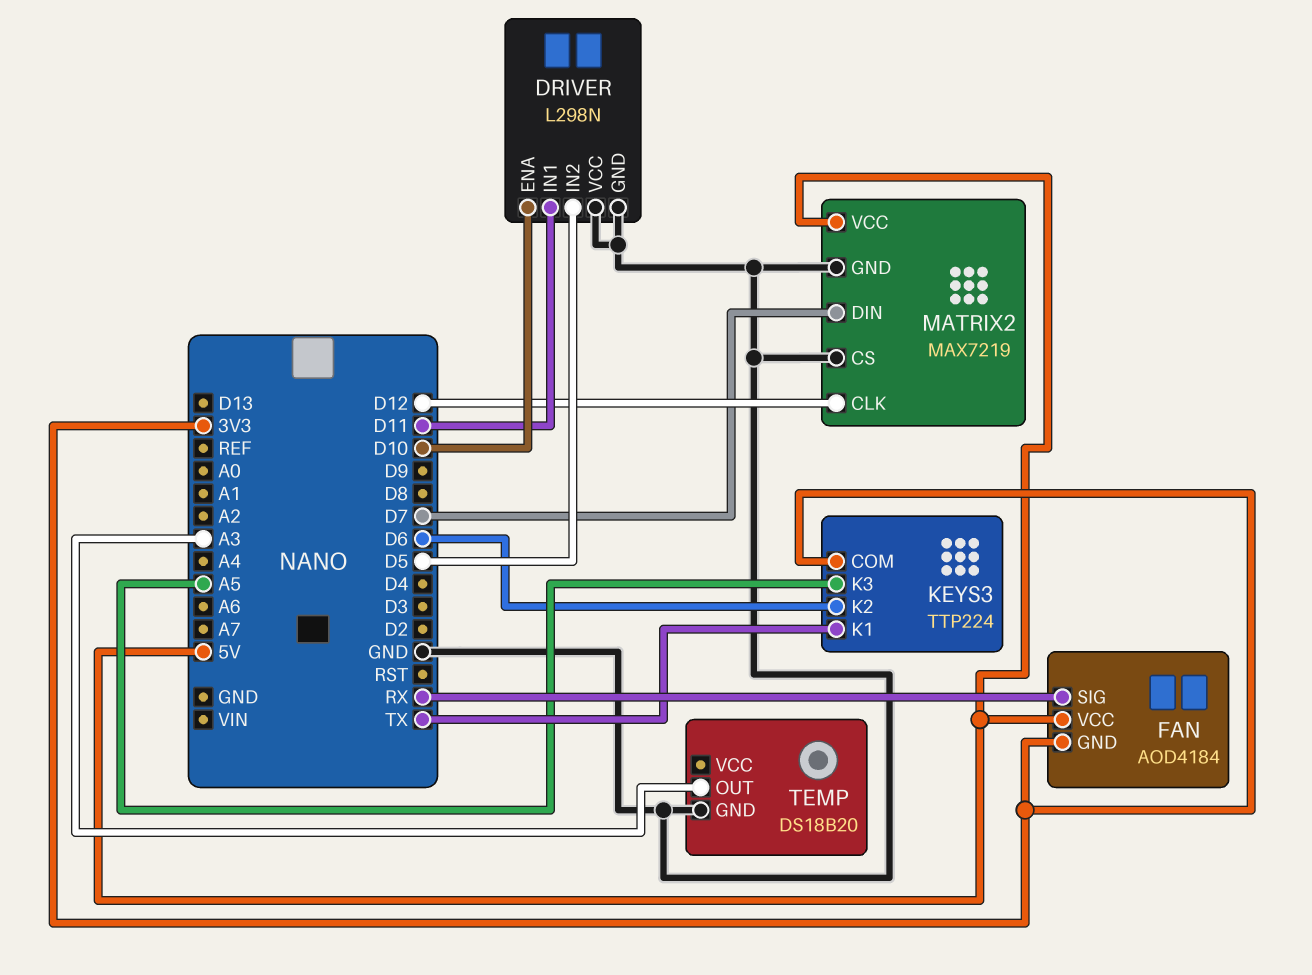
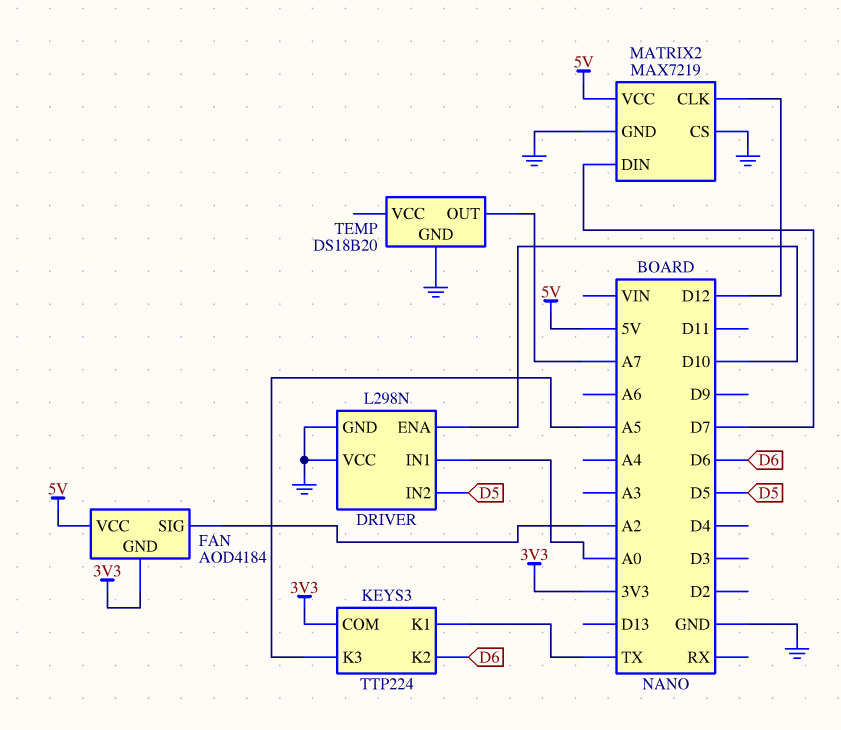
DRIVER pin IN1: D11 -> A0
FAN pin SIG: RX -> A2
TEMP pin OUT: A3 -> A7

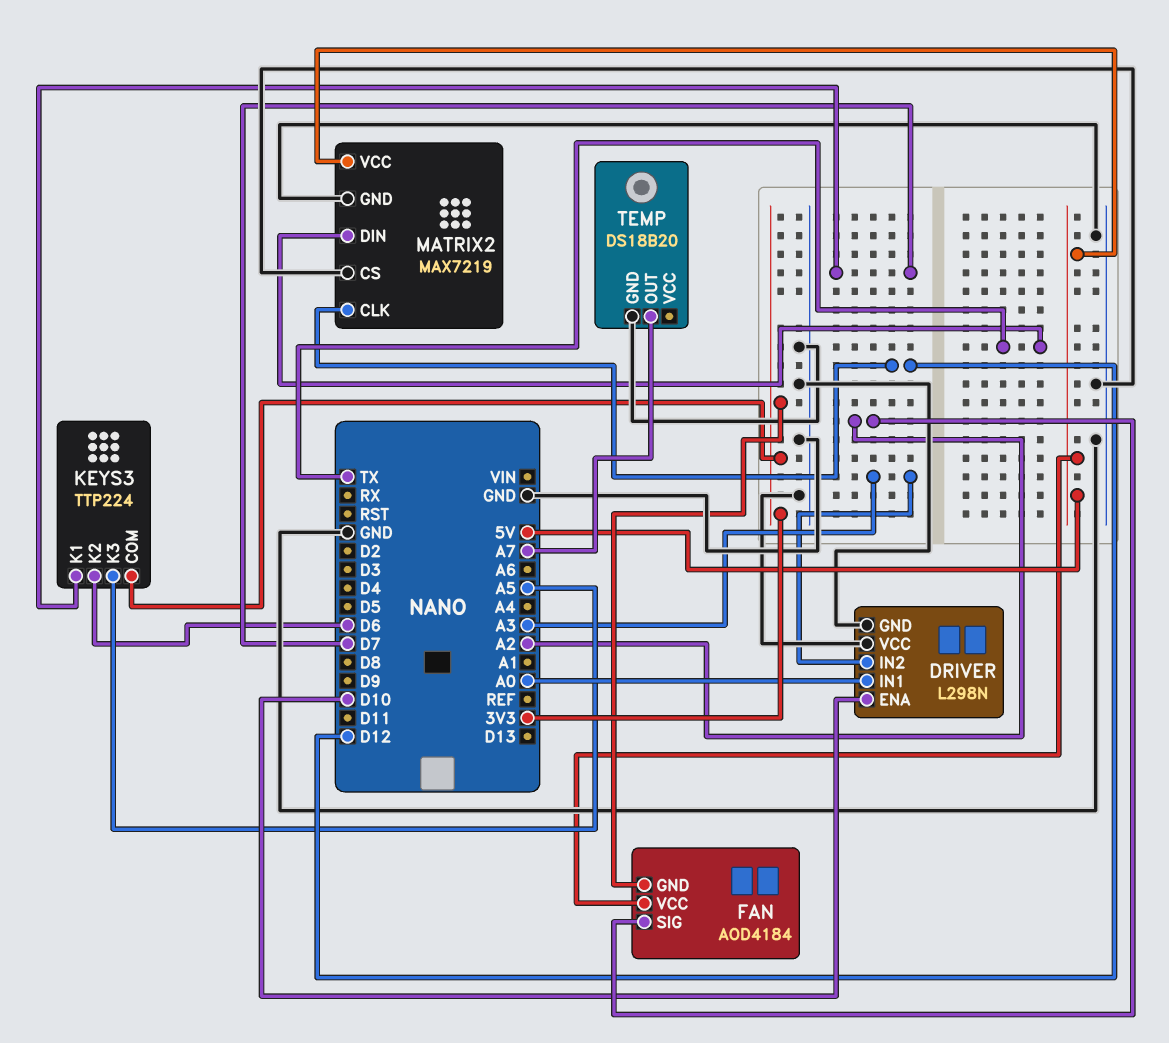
DRIVER pin IN2: D5 -> A3
KEYS3 pin K1: TX -> D7
MATRIX2 pin DIN: D7 -> TX

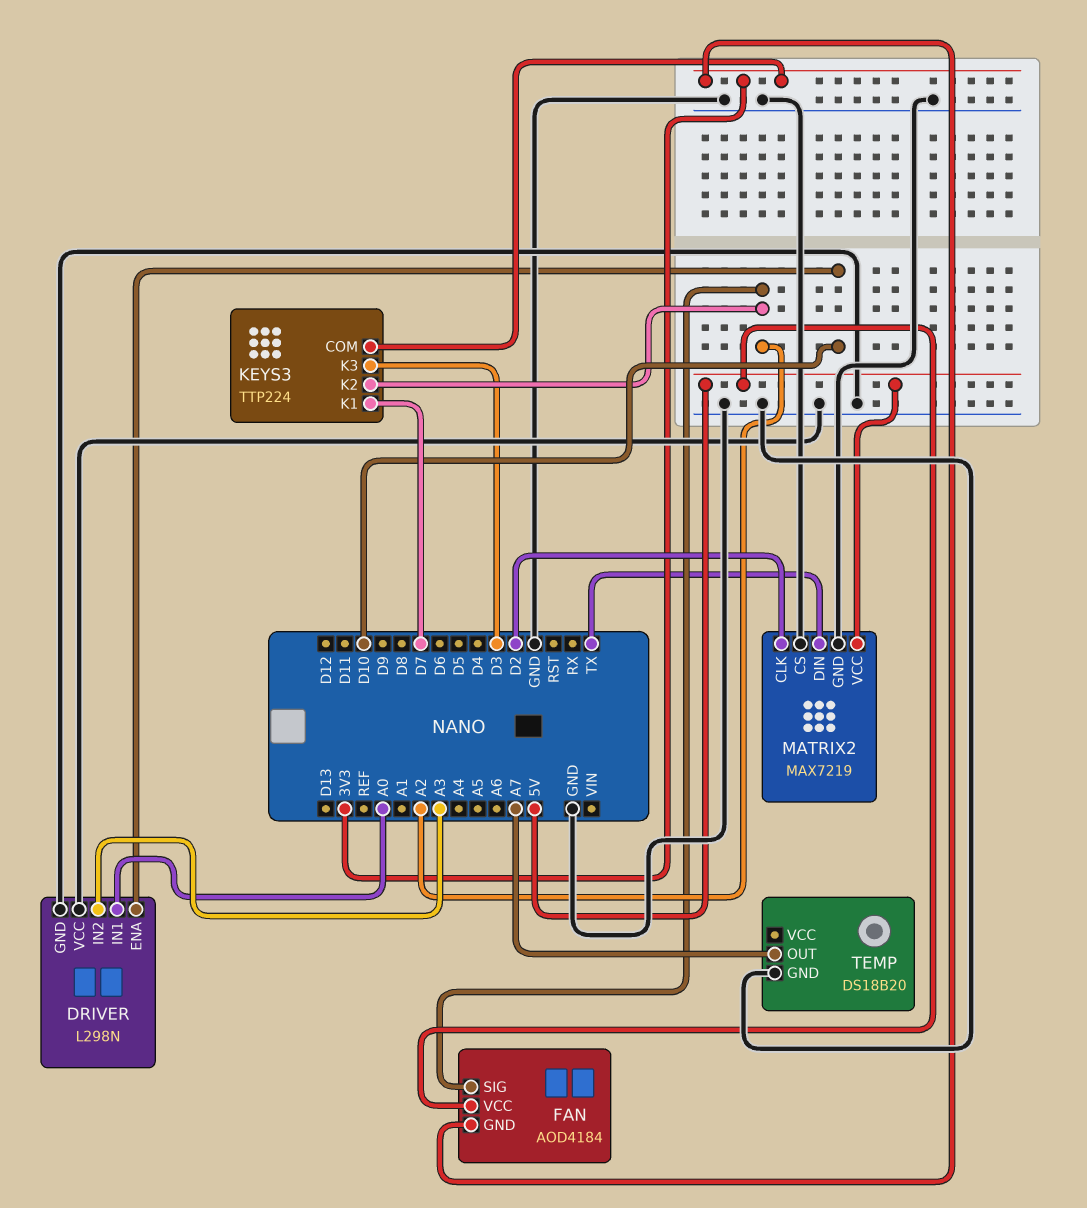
KEYS3 pin K2: D6 -> A2
KEYS3 pin K3: A5 -> D3
MATRIX2 pin CLK: D12 -> D2

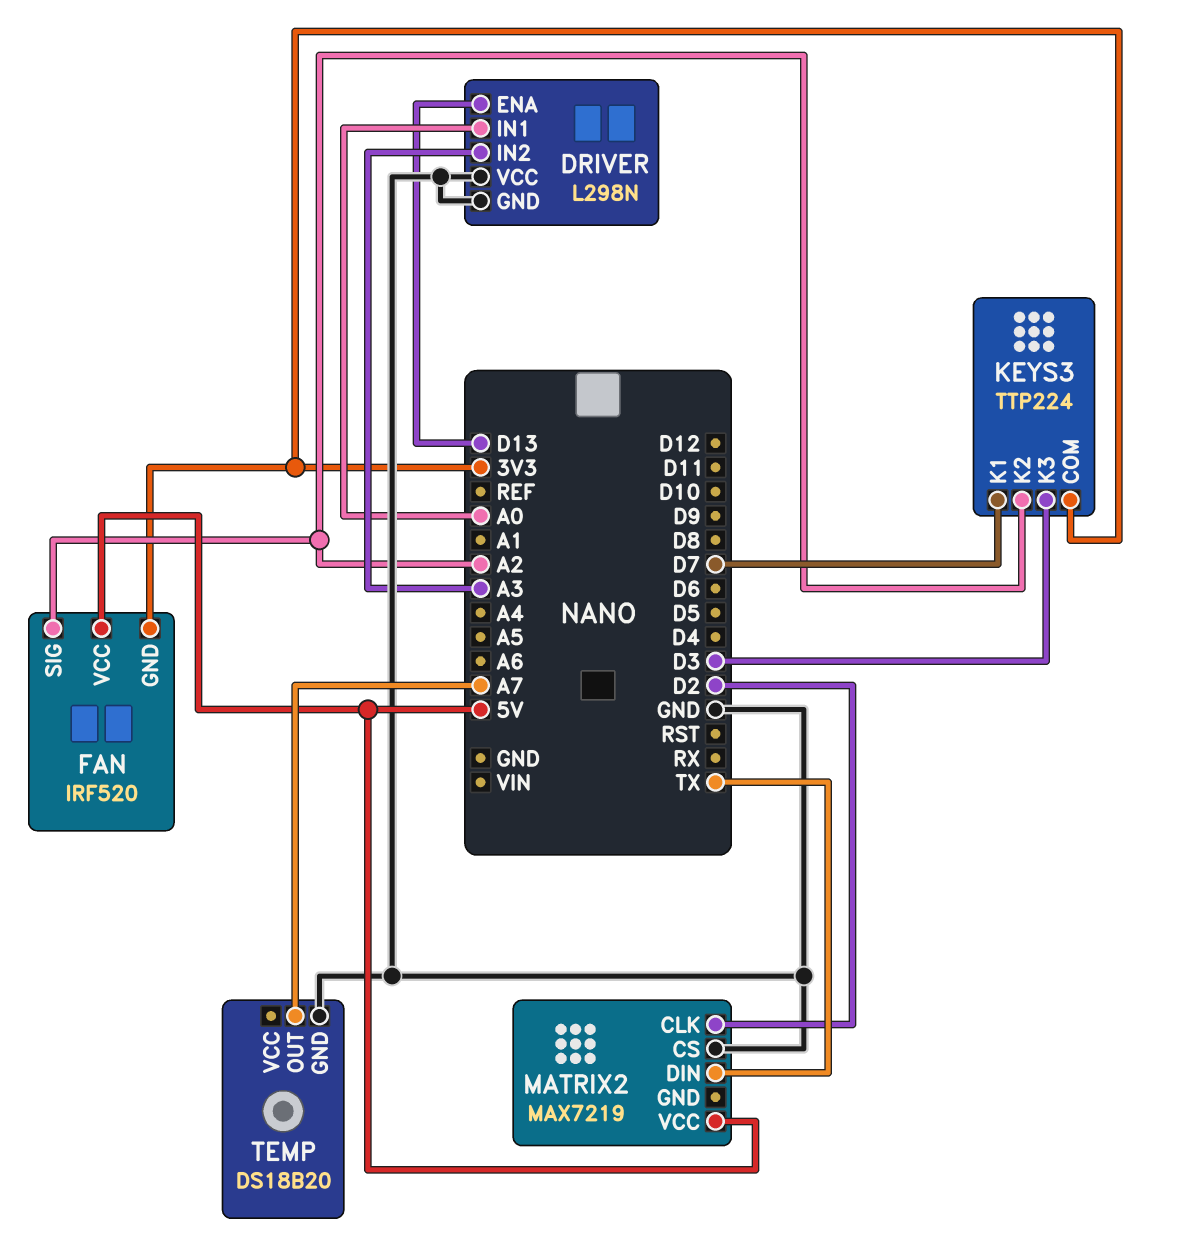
DRIVER pin ENA: D10 -> D13
FAN: AOD4184 -> IRF520
MATRIX2 pin GND: GND -> none

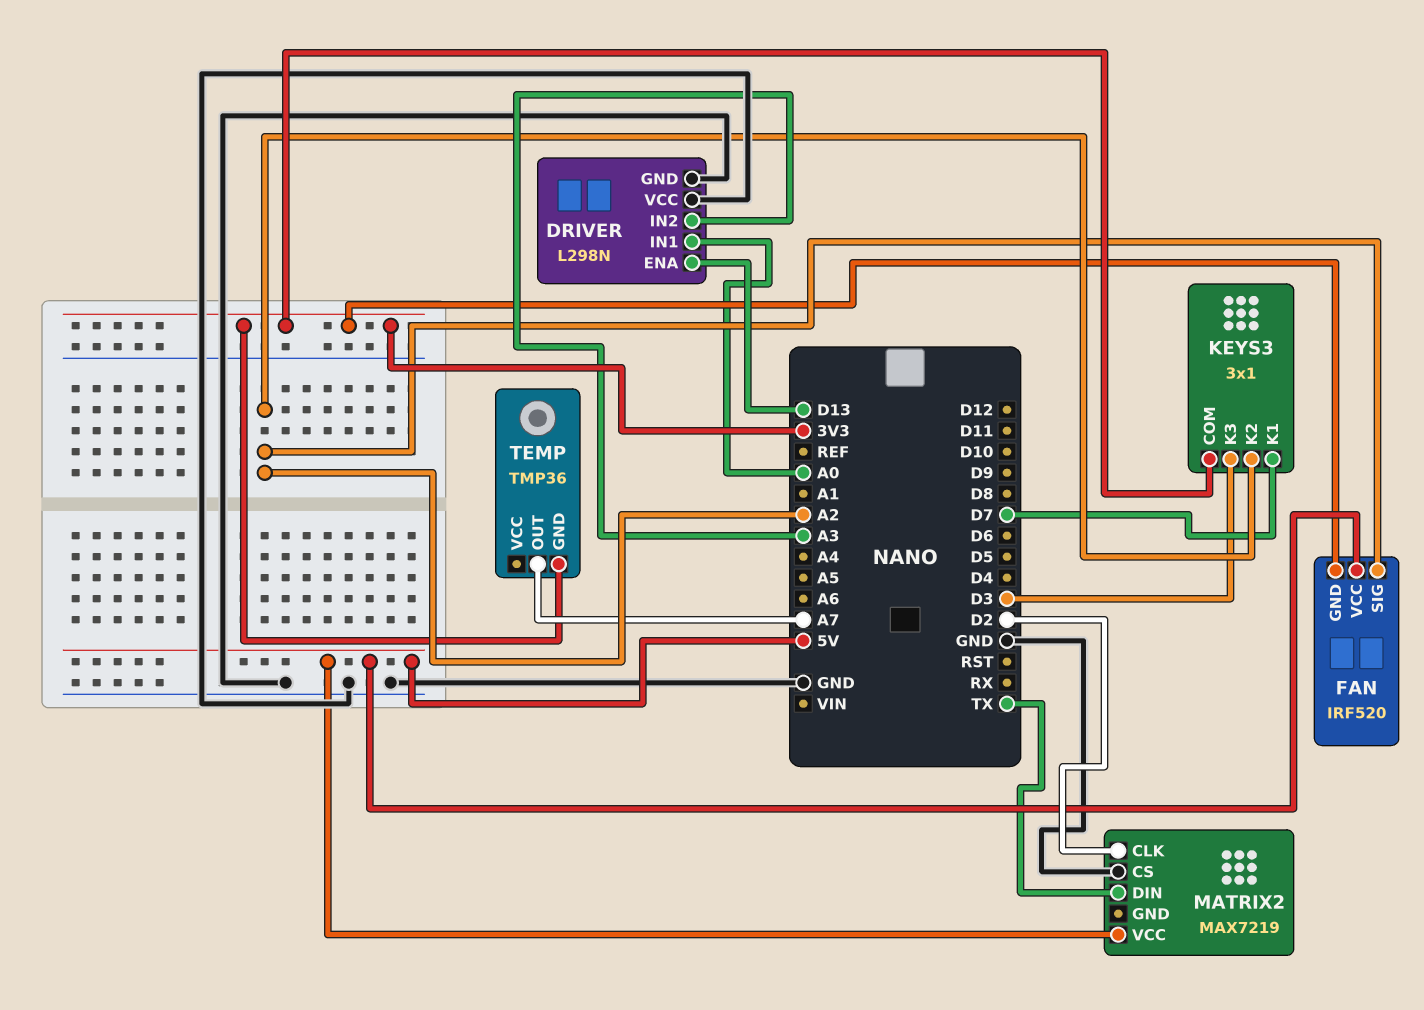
KEYS3: TTP224 -> 3x1
TEMP: DS18B20 -> TMP36
TEMP pin GND: GND -> 3V3

